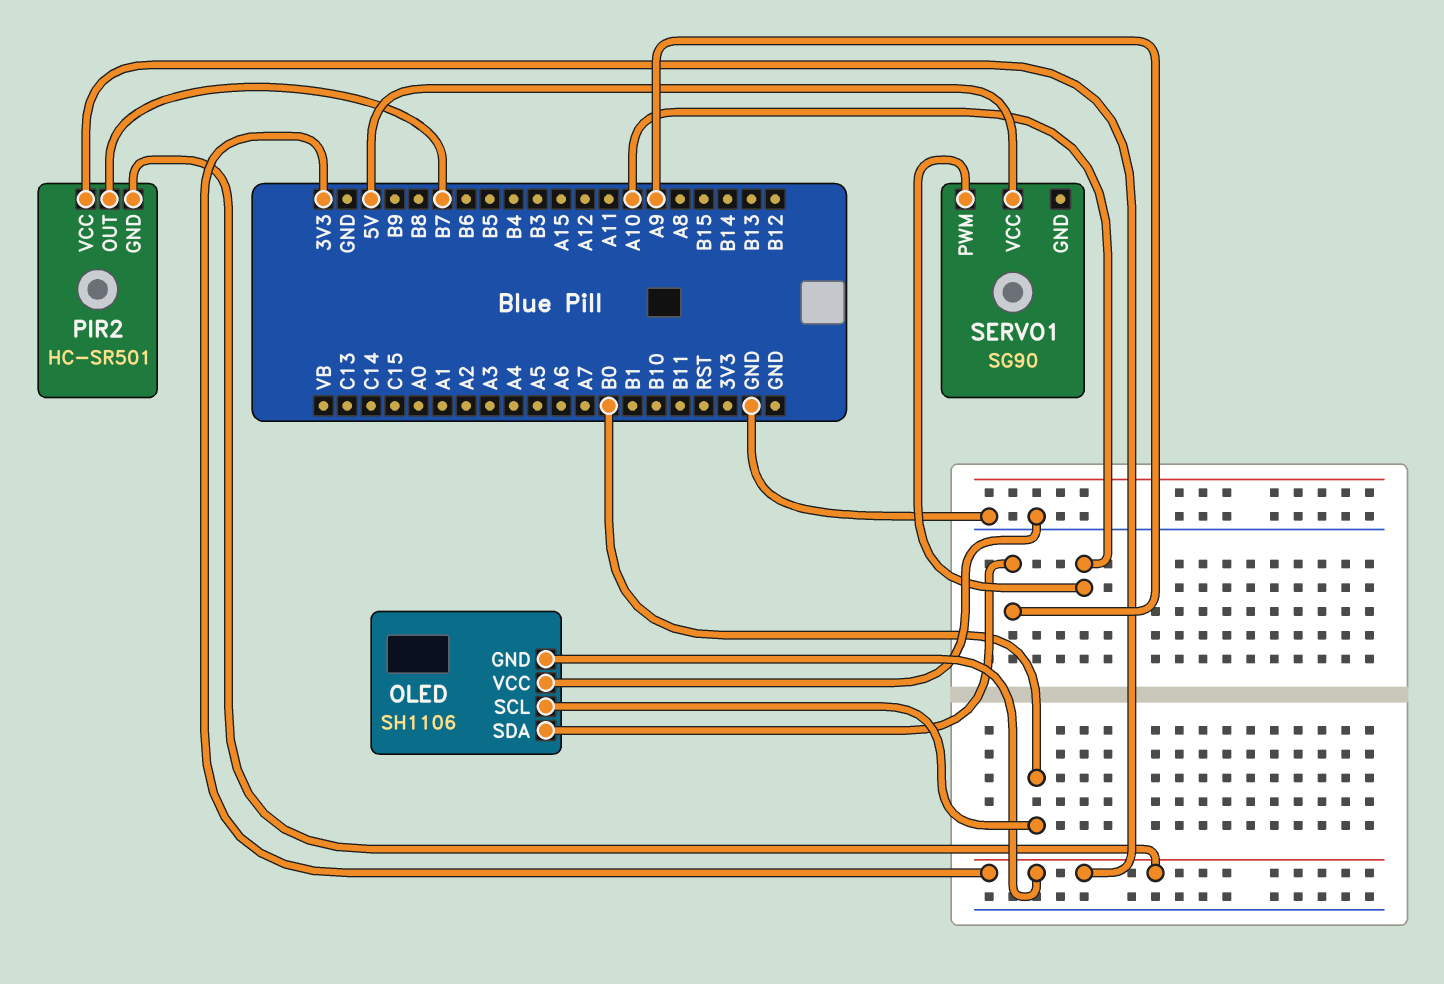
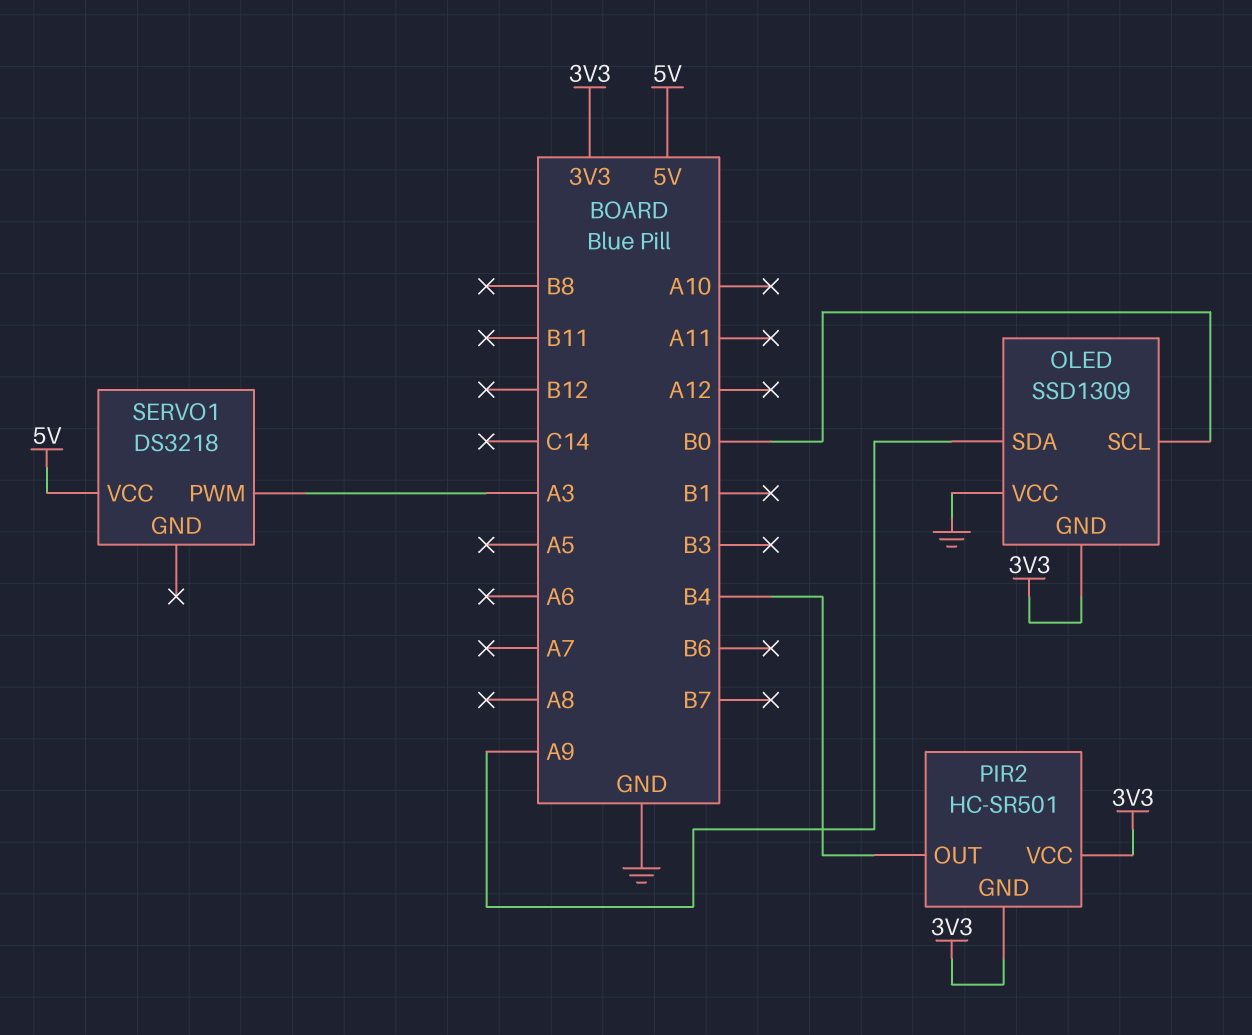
OLED: SH1106 -> SSD1309
PIR2 pin OUT: B7 -> B4
SERVO1: SG90 -> DS3218
SERVO1 pin PWM: A10 -> A3

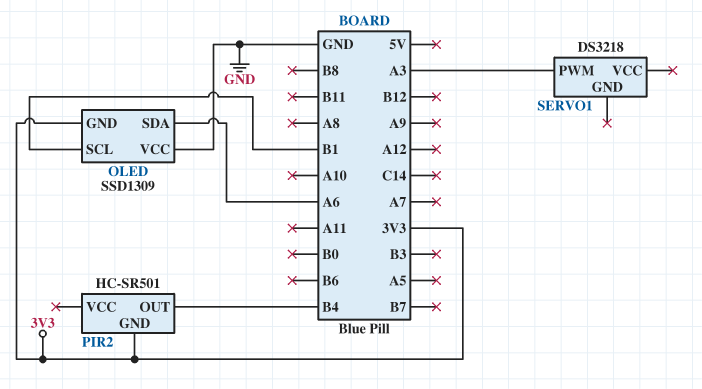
OLED pin SCL: B0 -> B1
OLED pin SDA: A9 -> A6
PIR2 pin VCC: 3V3 -> none
SERVO1 pin VCC: 5V -> none

